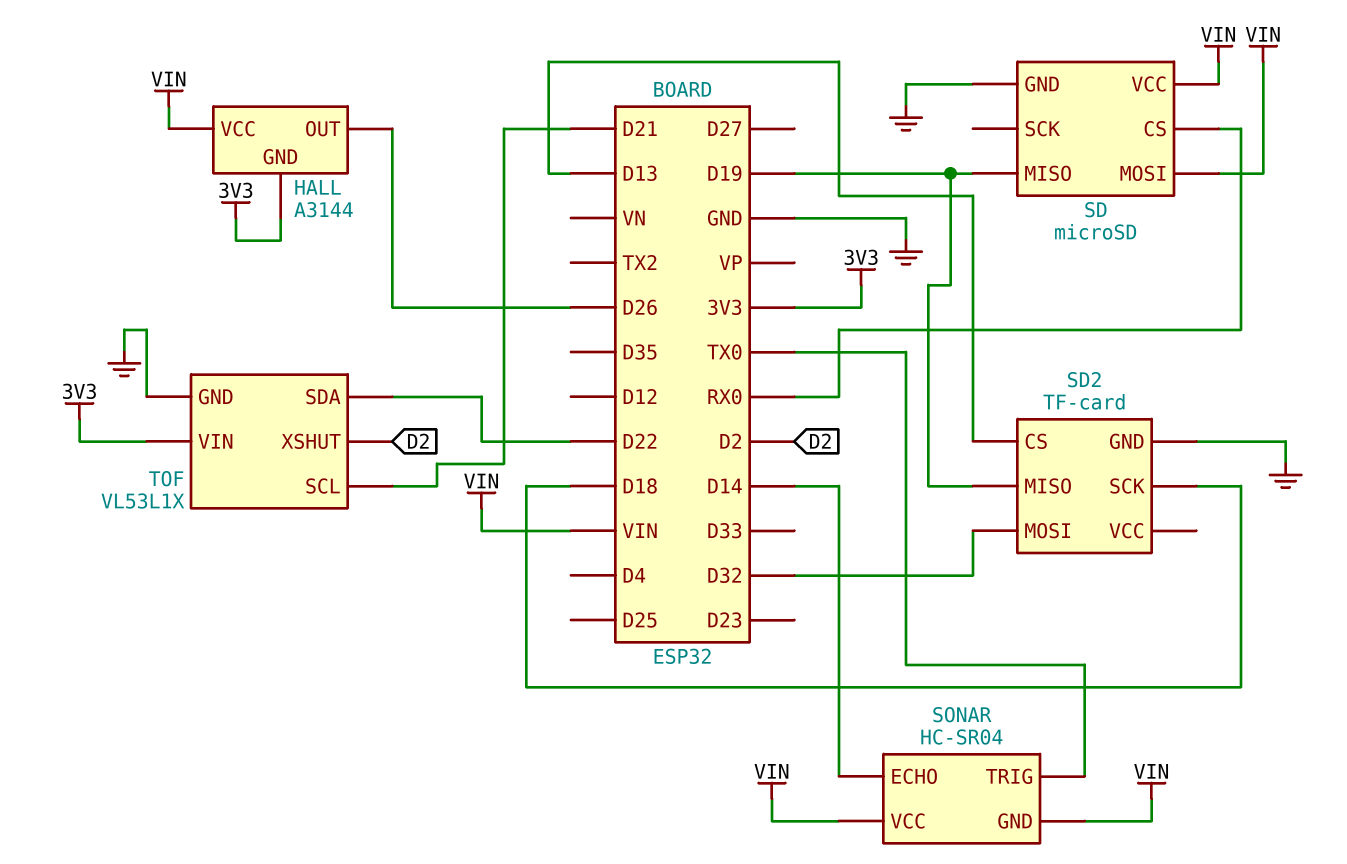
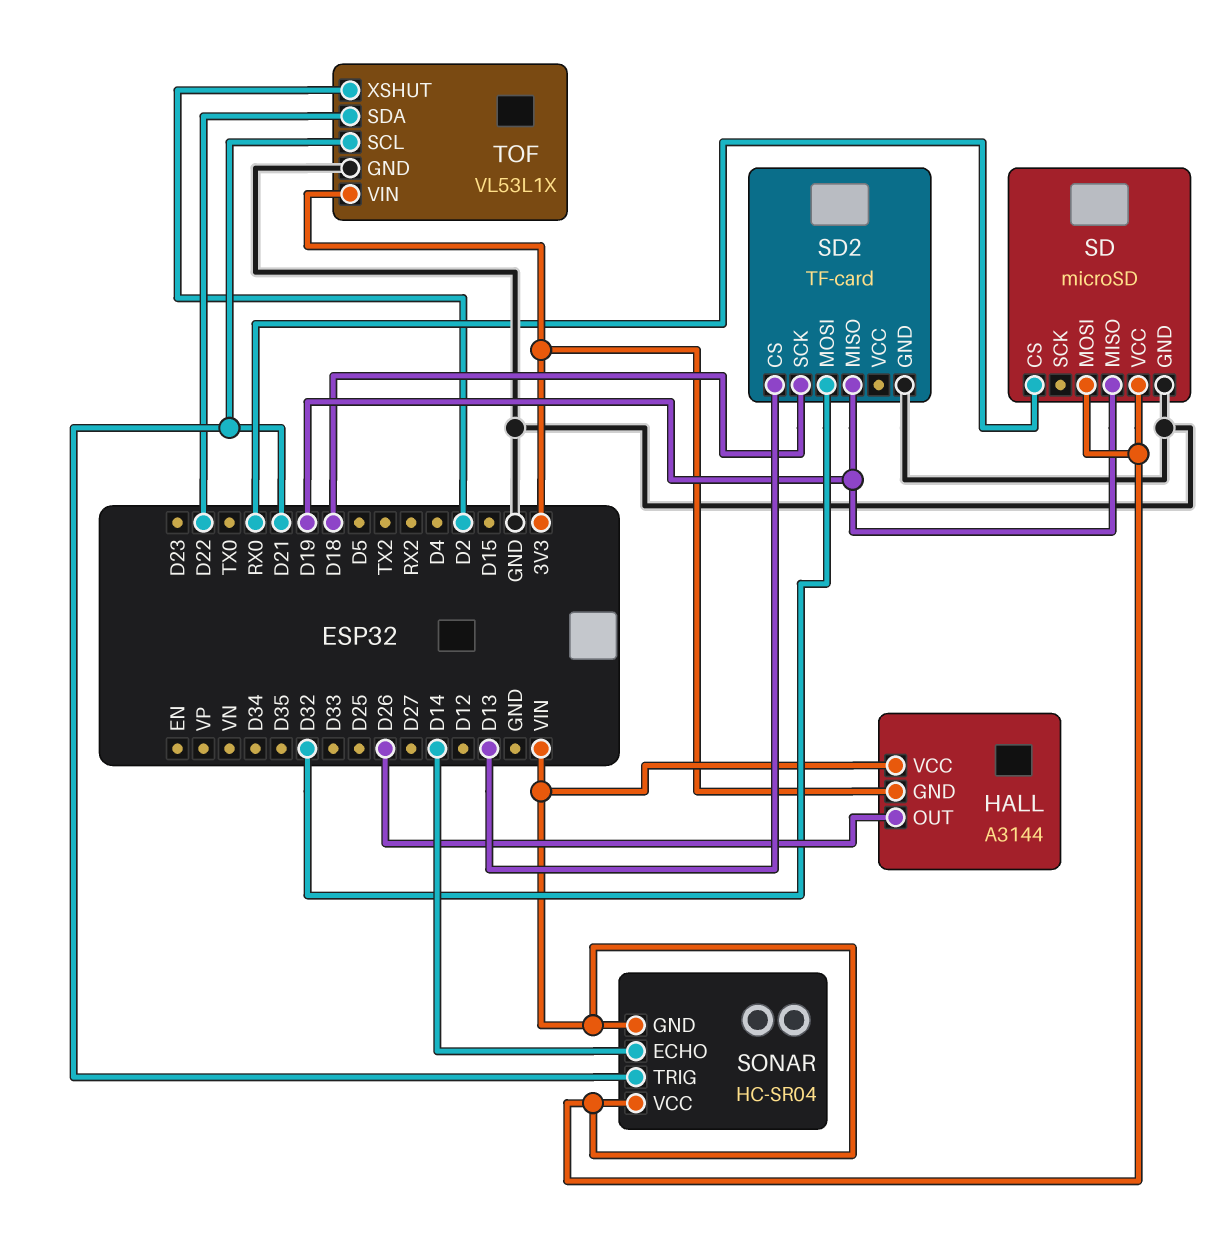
SONAR pin TRIG: TX0 -> D21

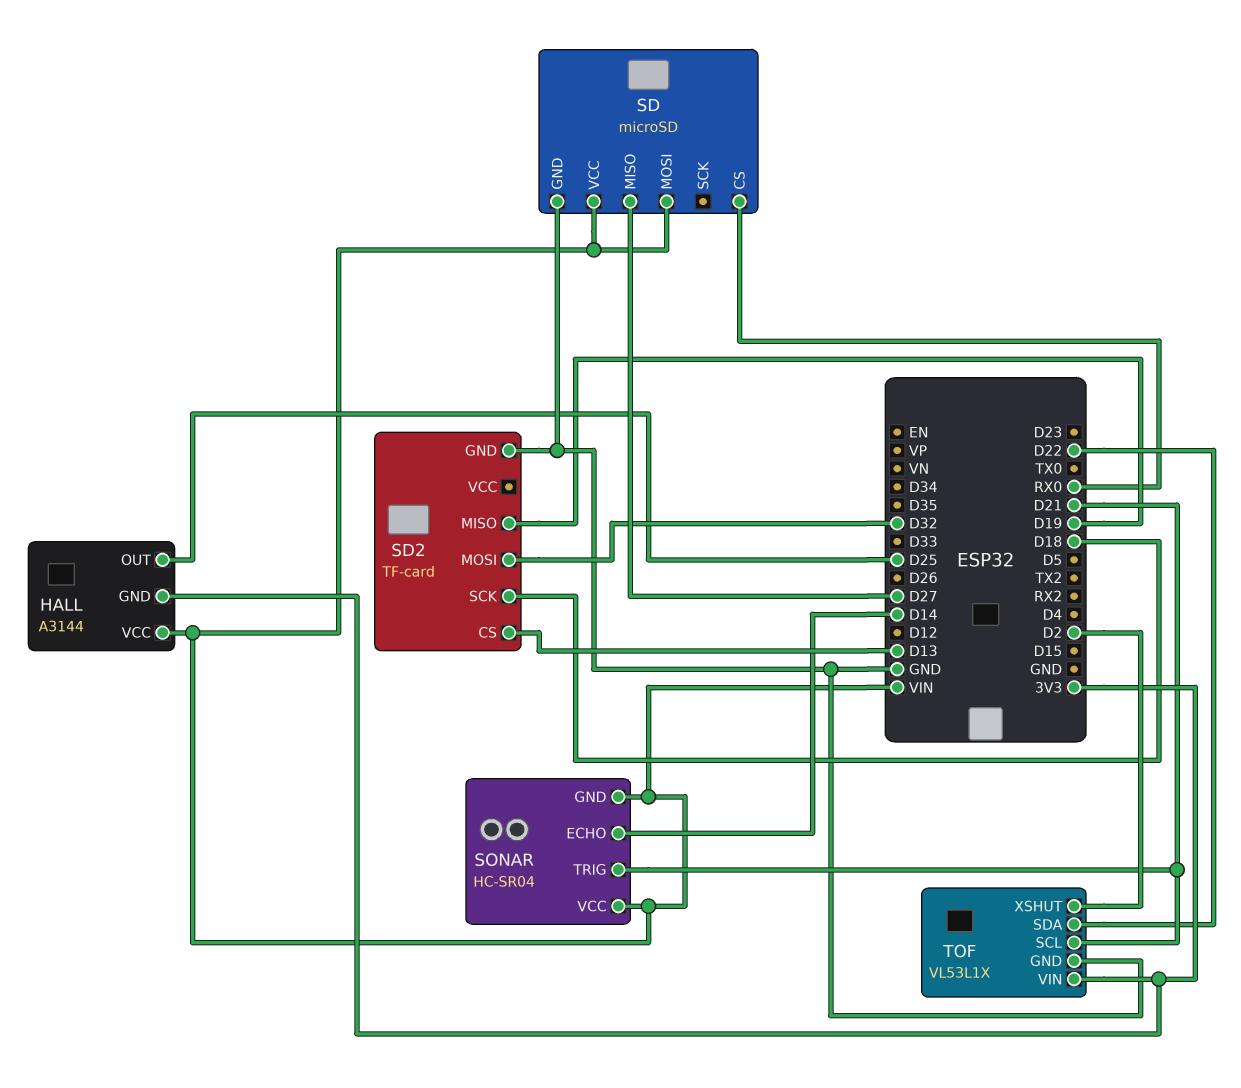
HALL pin OUT: D26 -> D25
SD pin MISO: D19 -> D27

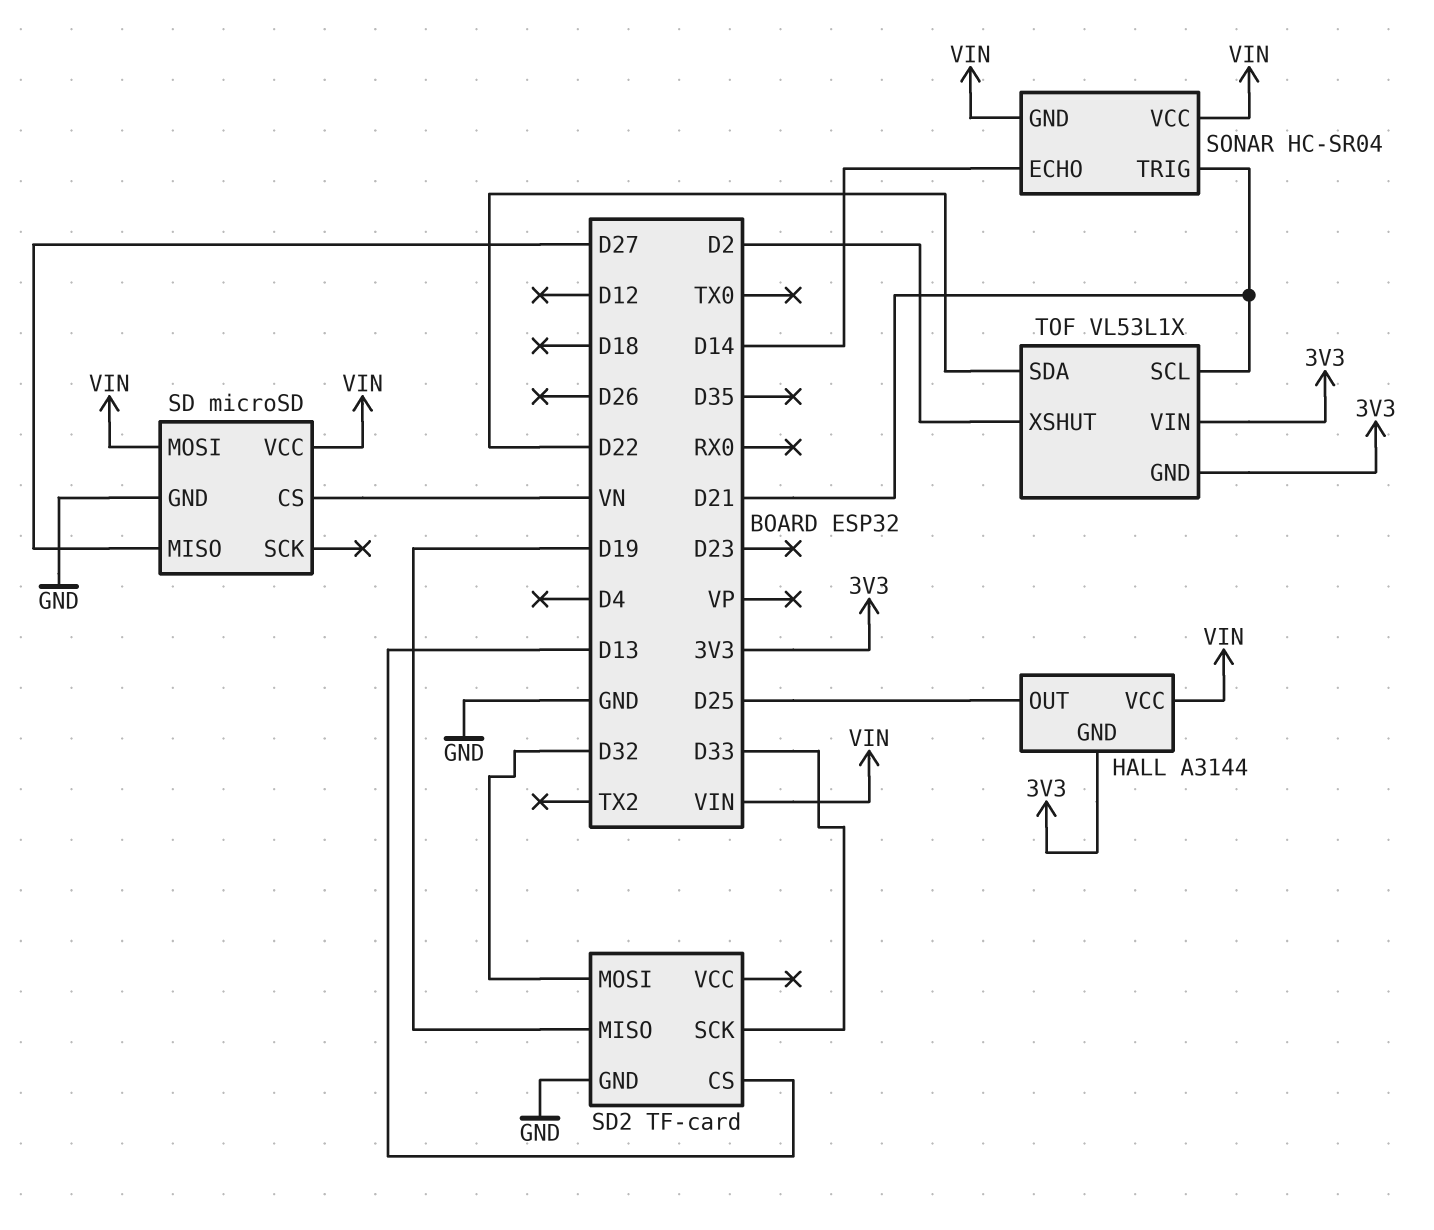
SD pin CS: RX0 -> VN
SD2 pin SCK: D18 -> D33
TOF pin GND: GND -> 3V3

